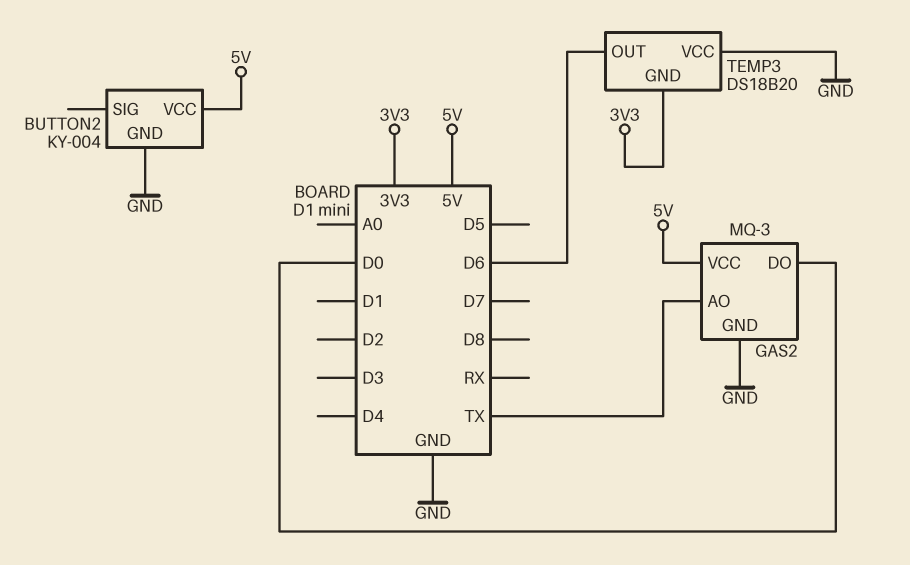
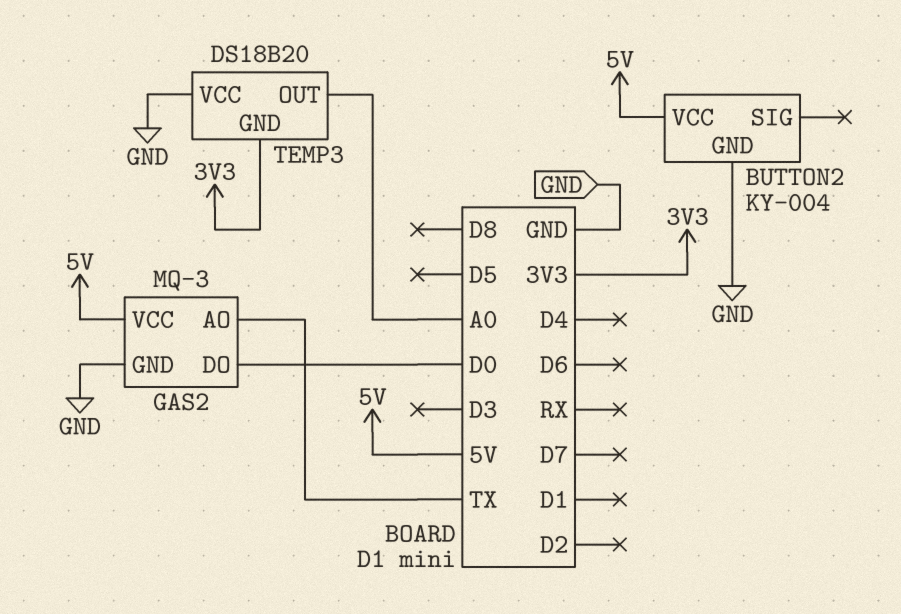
TEMP3 pin OUT: D6 -> A0

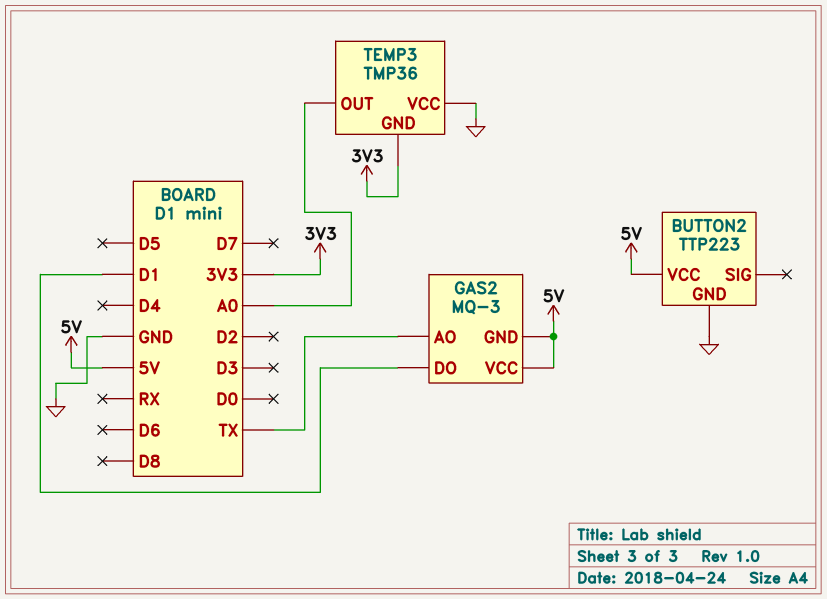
BUTTON2: KY-004 -> TTP223
GAS2 pin DO: D0 -> D1
GAS2 pin GND: GND -> 5V
TEMP3: DS18B20 -> TMP36

